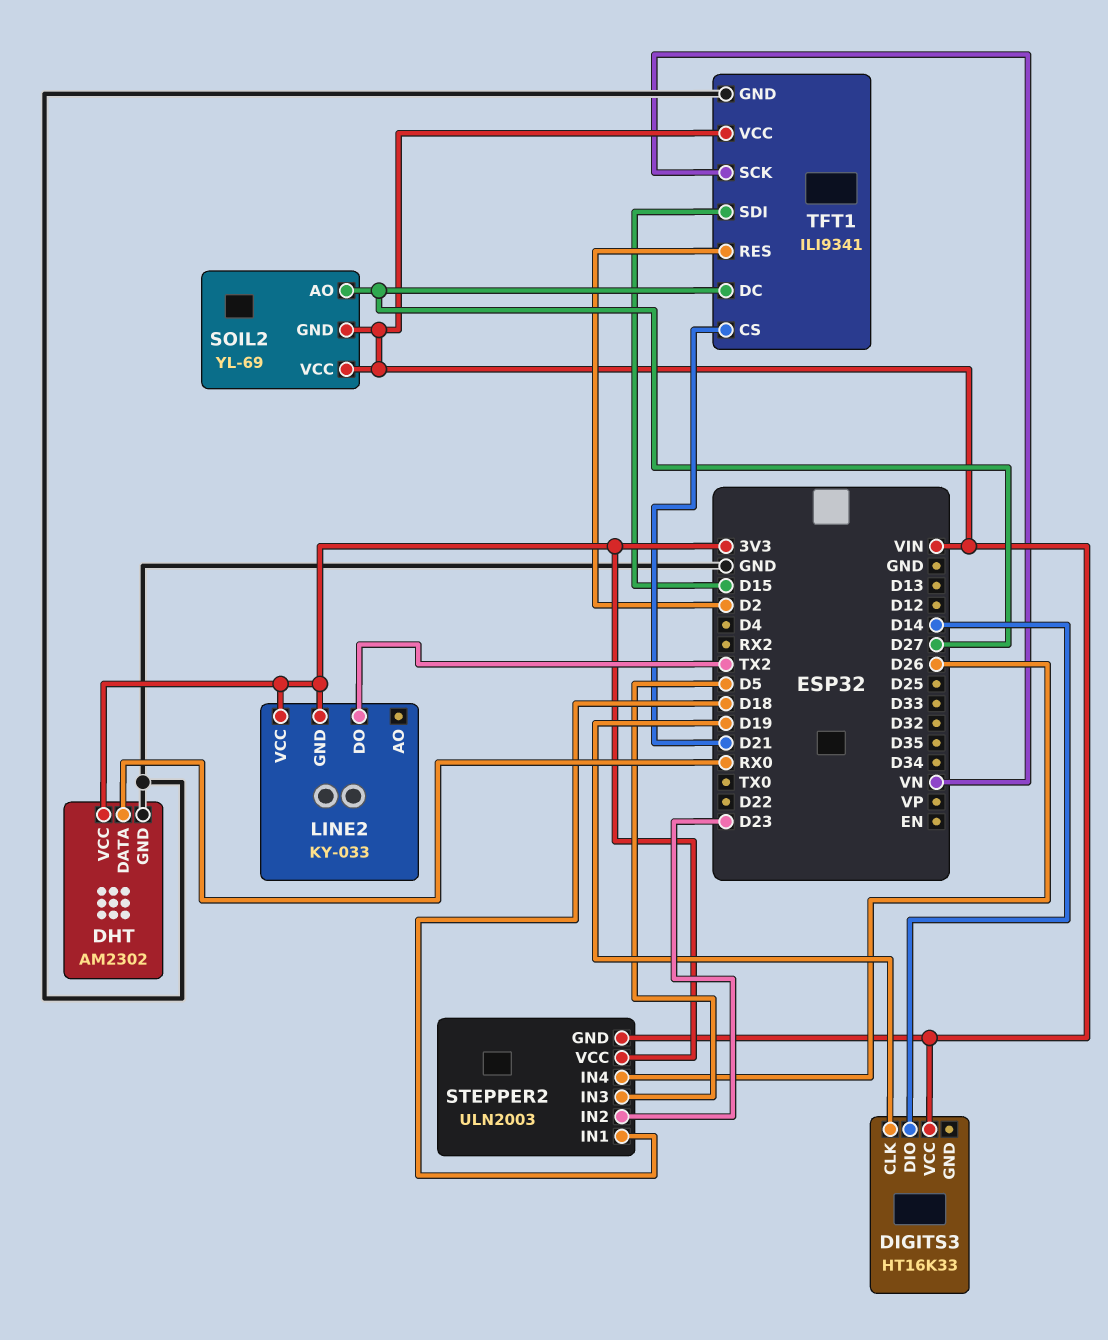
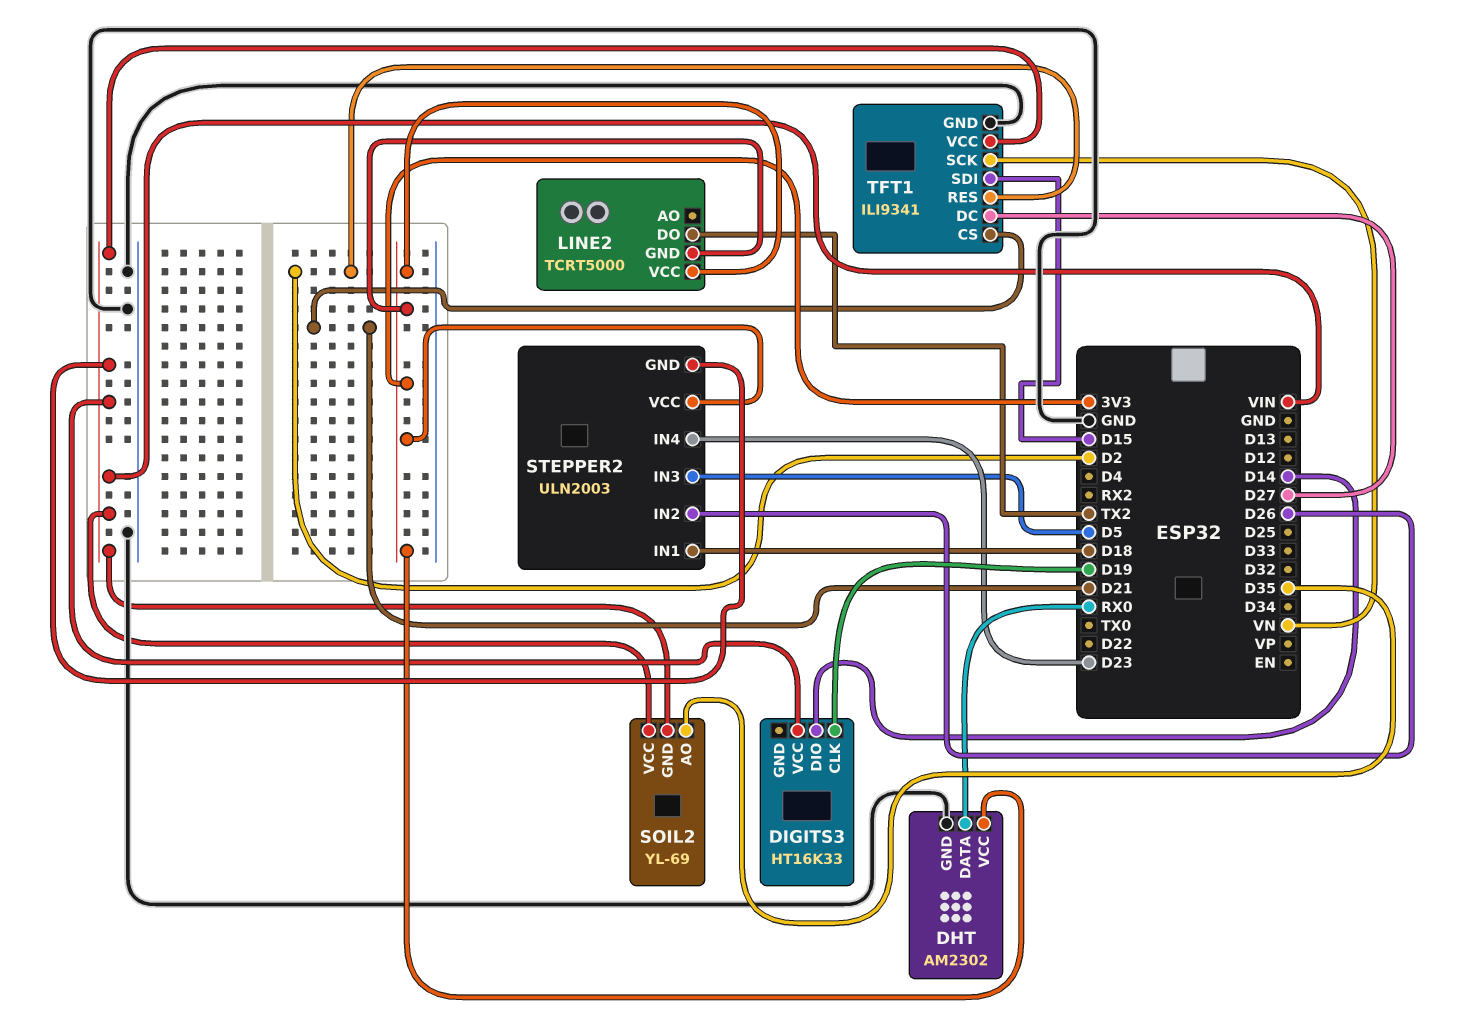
LINE2: KY-033 -> TCRT5000
SOIL2 pin AO: D27 -> D35
STEPPER2 pin IN2: D23 -> D26
STEPPER2 pin IN4: D26 -> D23

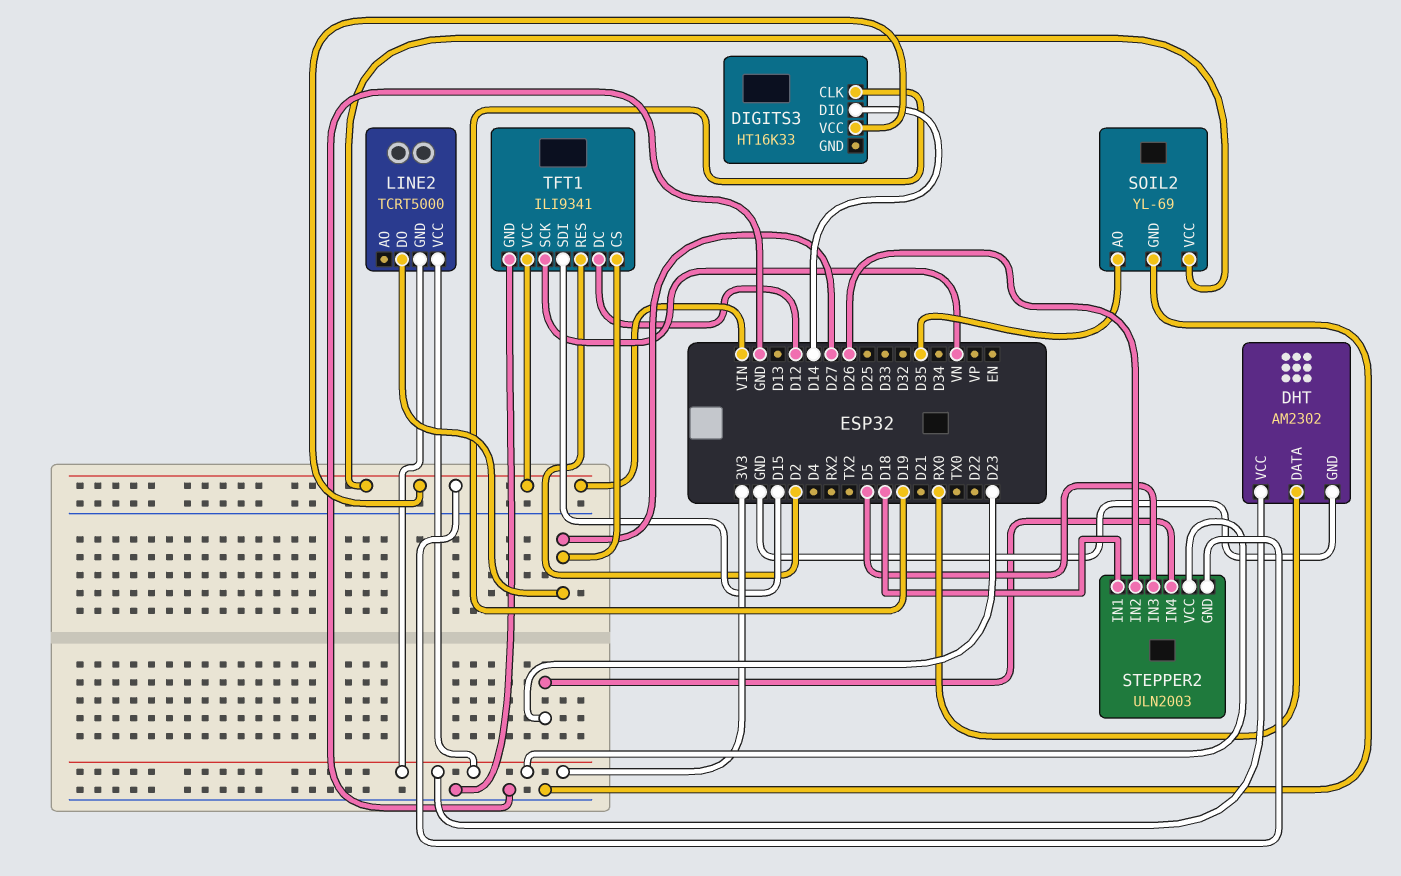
LINE2 pin DO: TX2 -> D27
SOIL2 pin GND: VIN -> GND
TFT1 pin CS: D21 -> D27
TFT1 pin DC: D27 -> D12

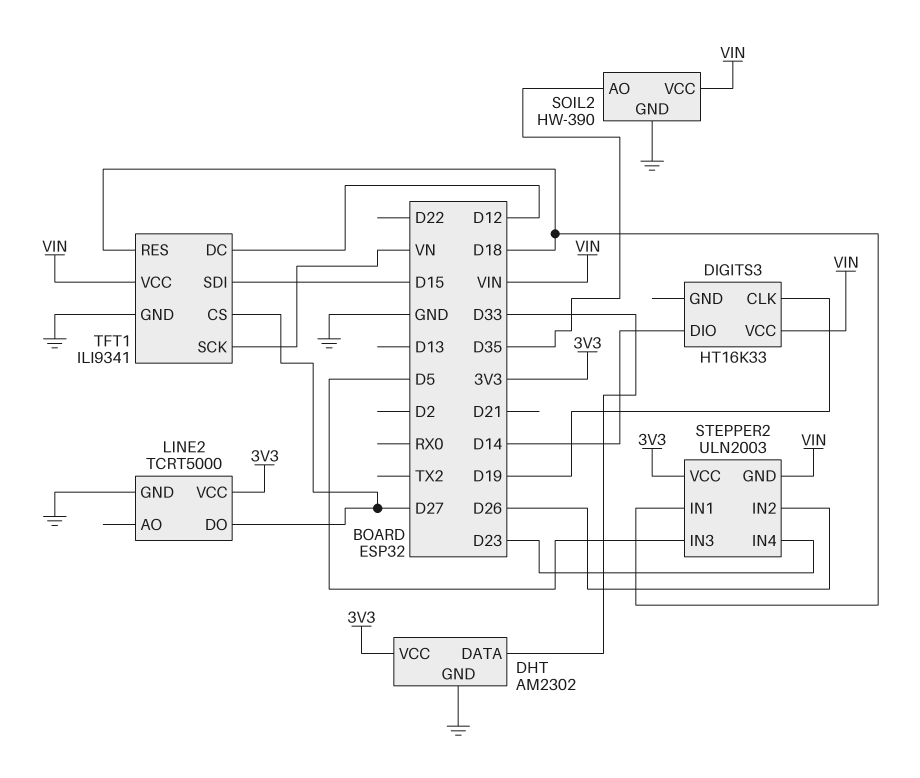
DHT pin DATA: RX0 -> D33
LINE2 pin GND: 3V3 -> GND
SOIL2: YL-69 -> HW-390
TFT1 pin RES: D2 -> D18

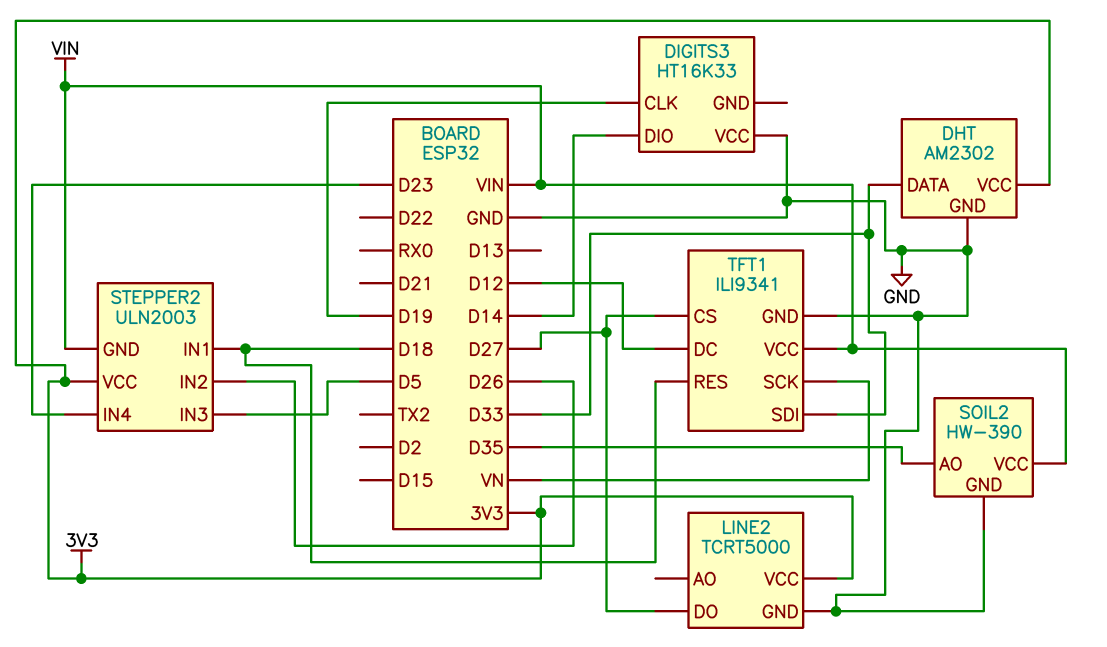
DIGITS3 pin VCC: VIN -> GND
TFT1 pin SDI: D15 -> D33

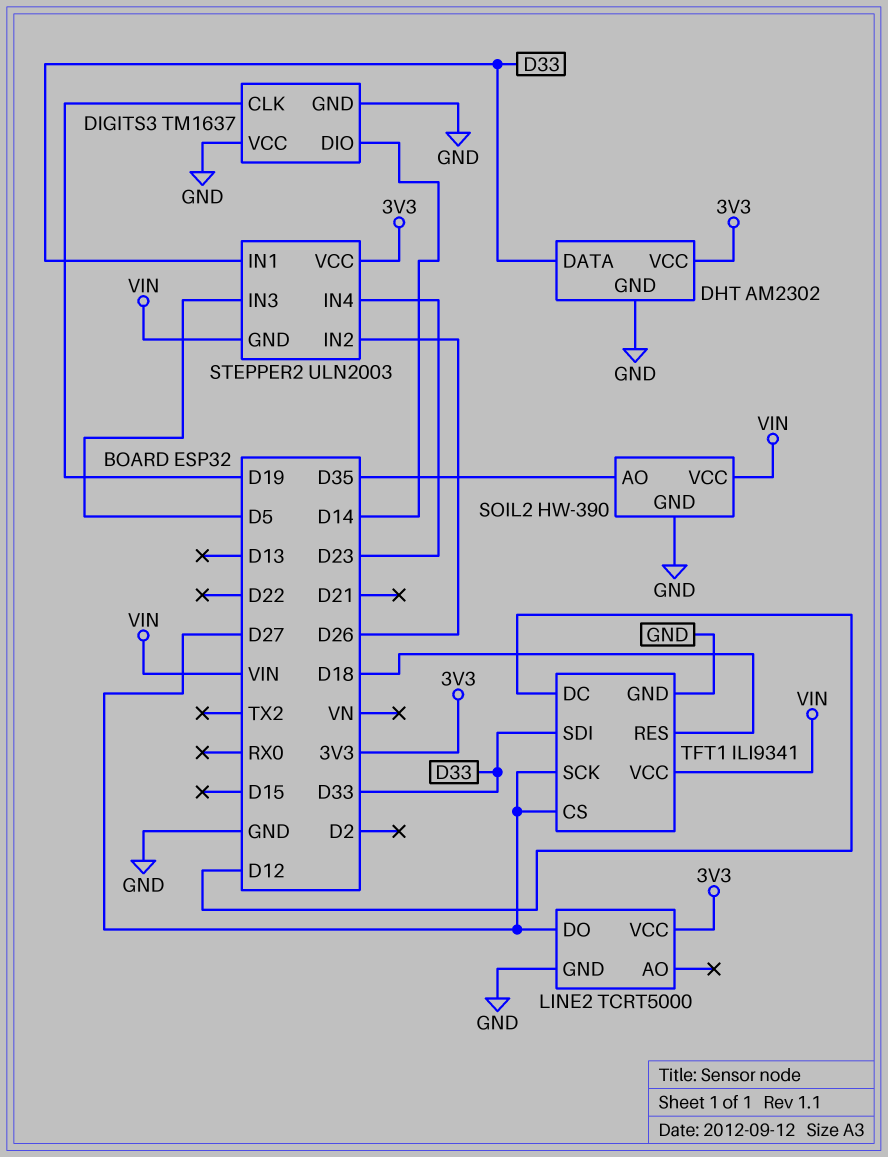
DIGITS3: HT16K33 -> TM1637
DIGITS3 pin GND: none -> GND
STEPPER2 pin IN1: D18 -> D33
TFT1 pin SCK: VN -> D27

